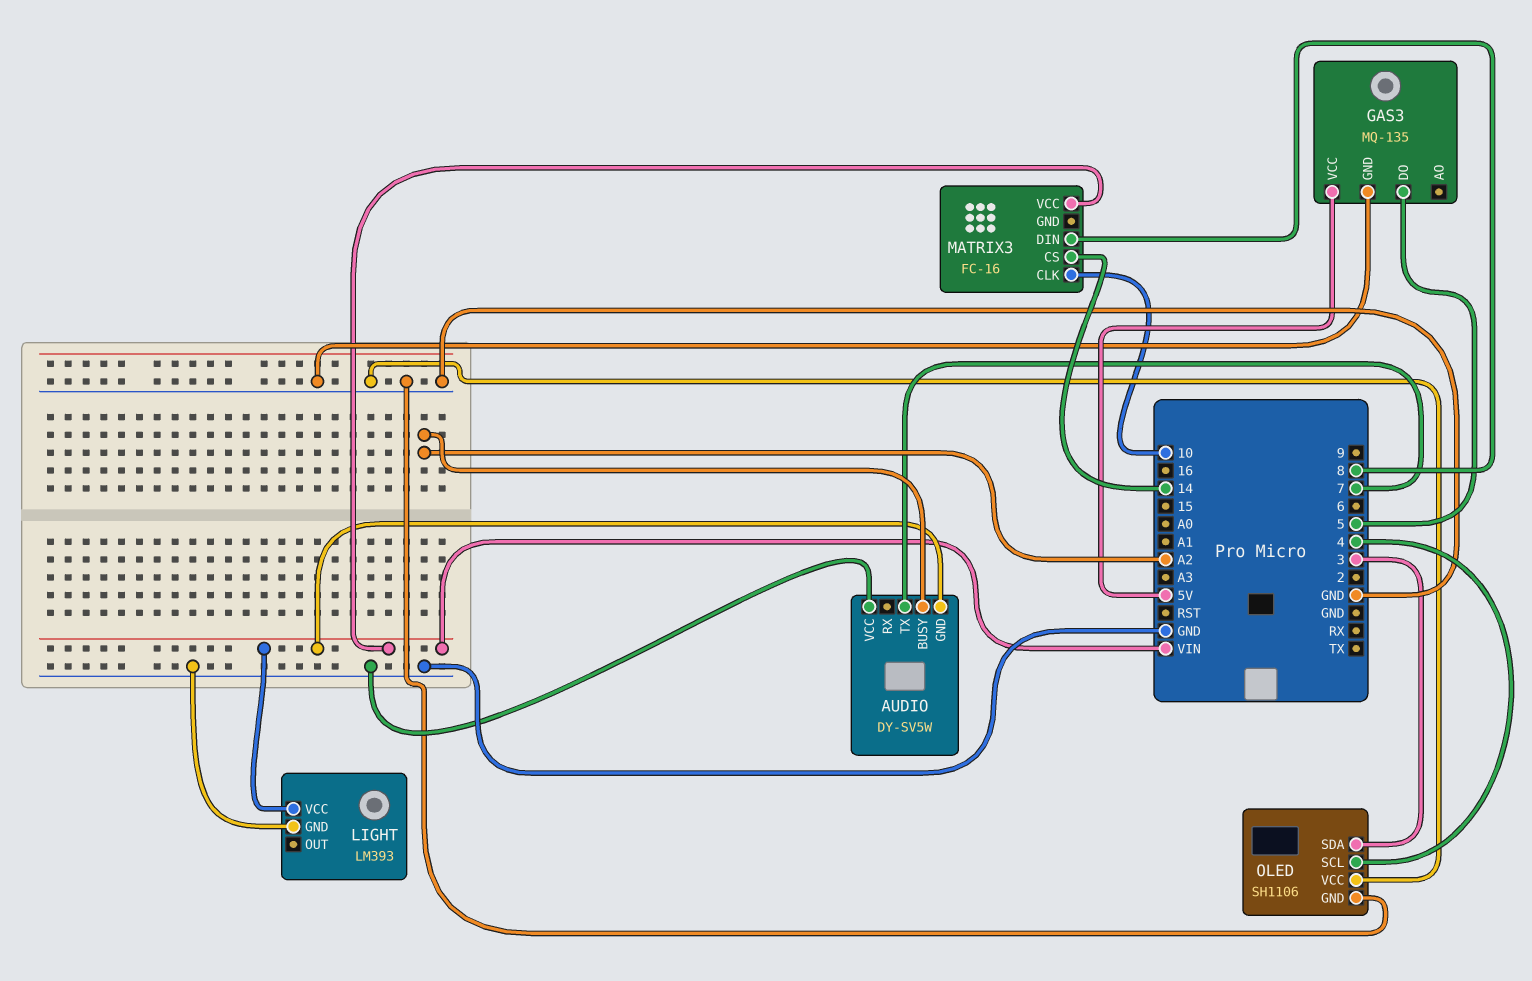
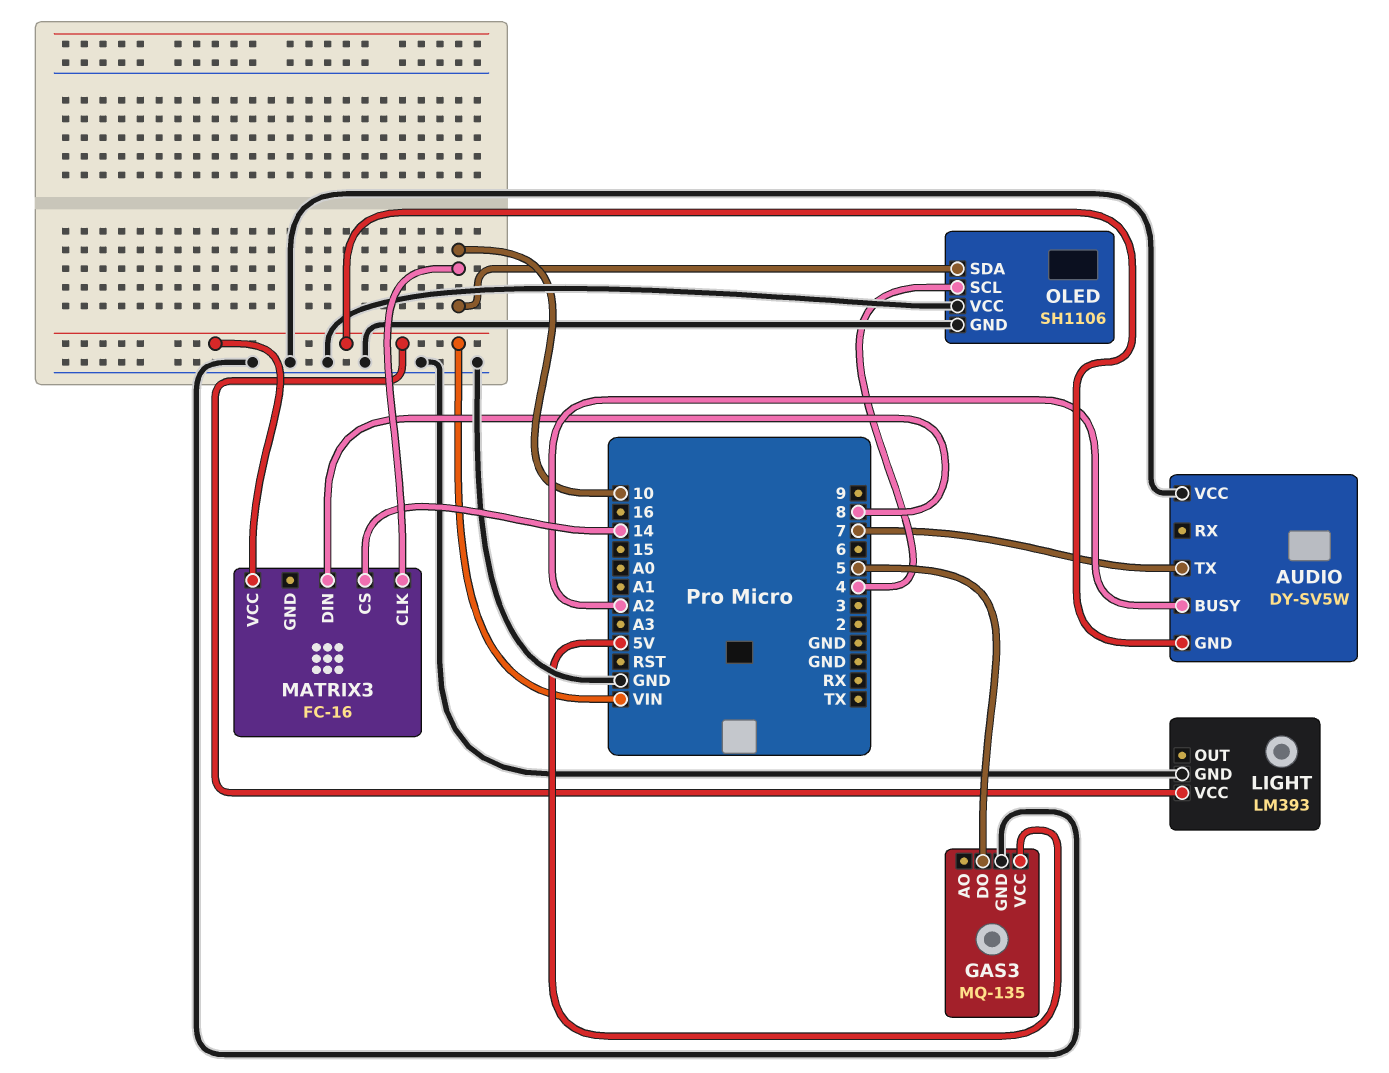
OLED pin SDA: 3 -> 10

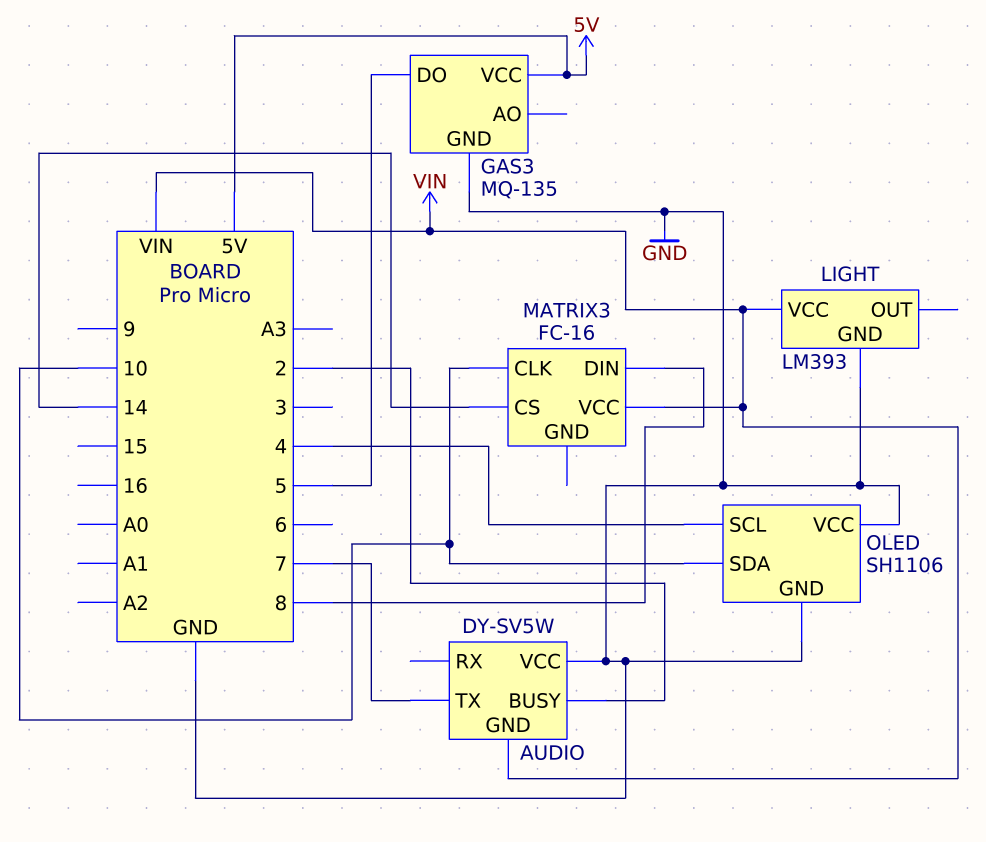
AUDIO pin BUSY: A2 -> 2

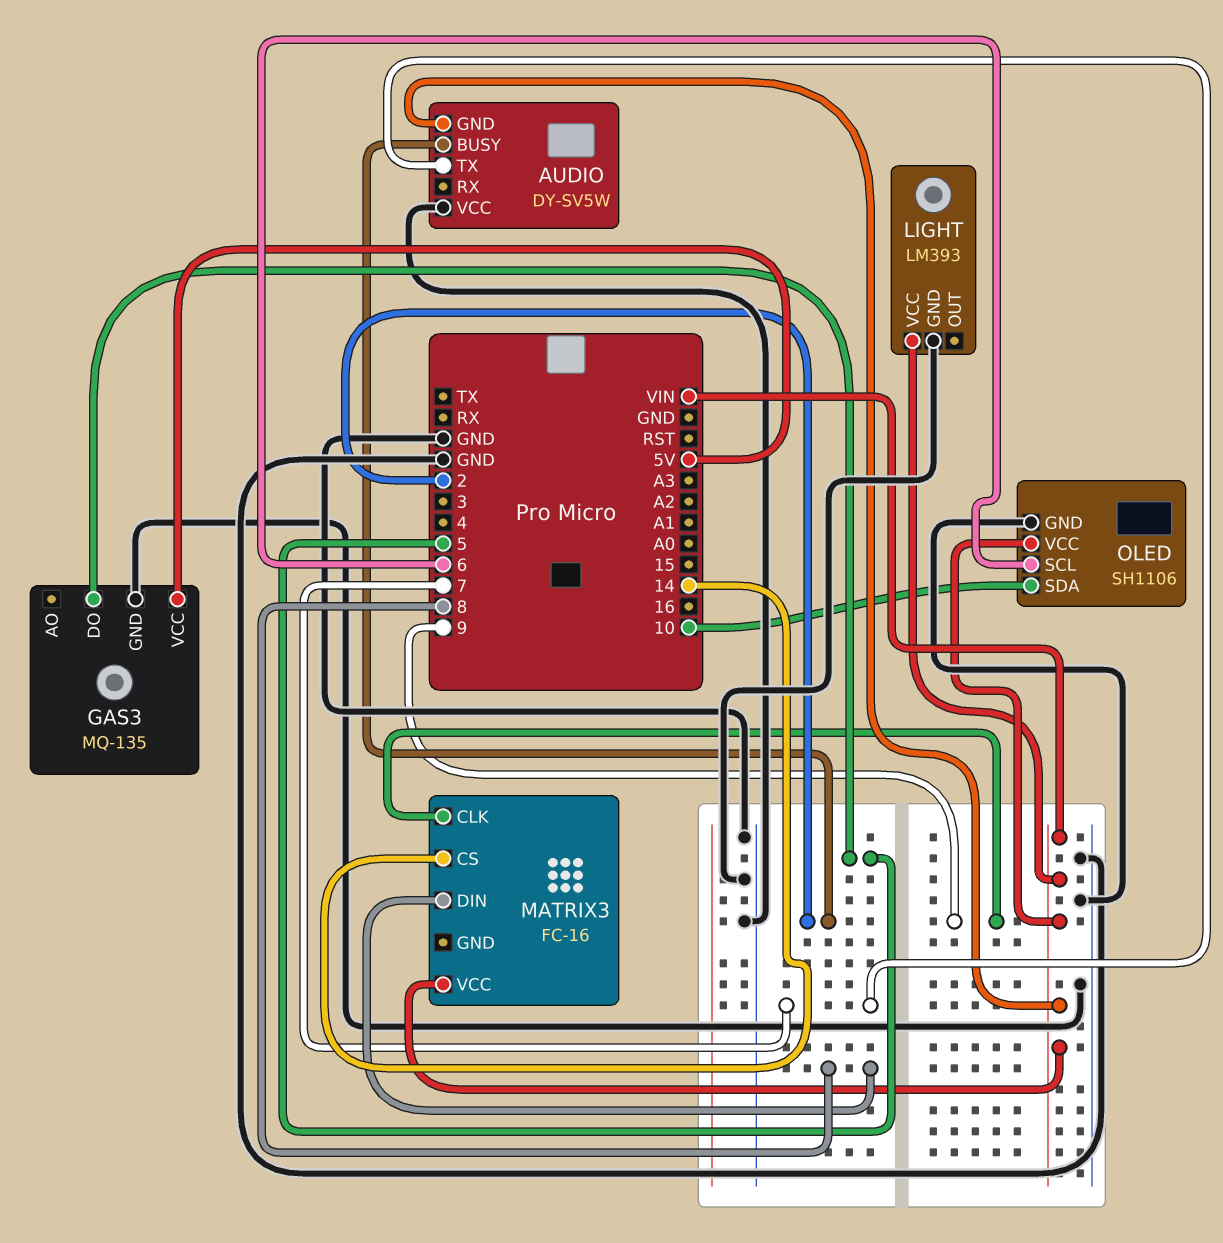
MATRIX3 pin CLK: 10 -> 9
OLED pin SCL: 4 -> 6
OLED pin VCC: GND -> VIN

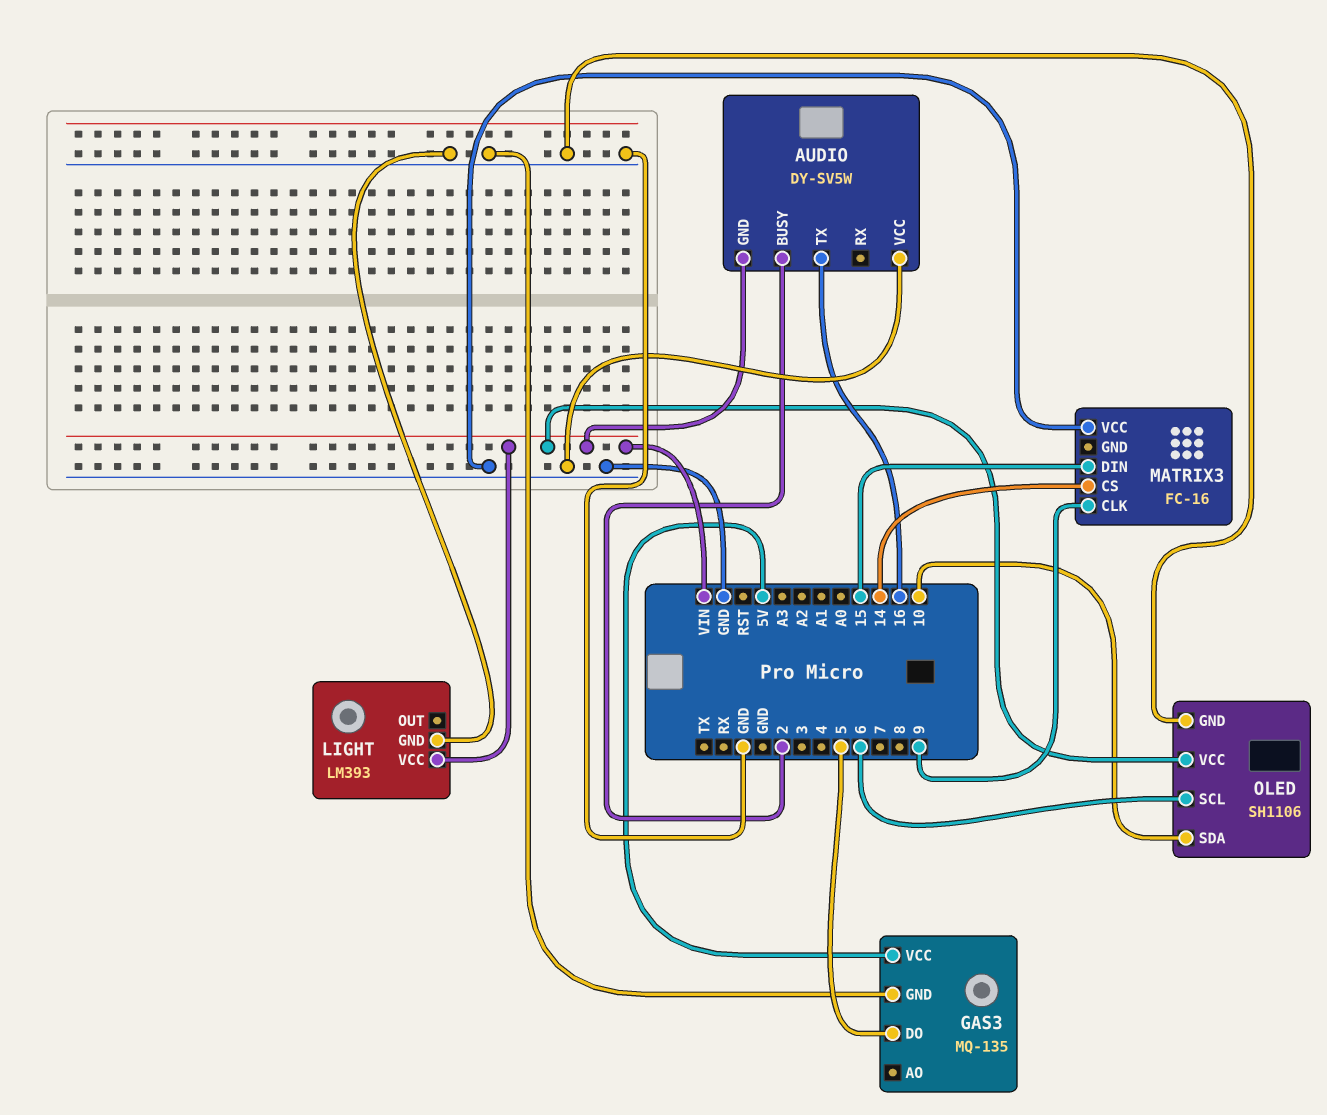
AUDIO pin TX: 7 -> 16
MATRIX3 pin DIN: 8 -> 15
MATRIX3 pin VCC: VIN -> GND

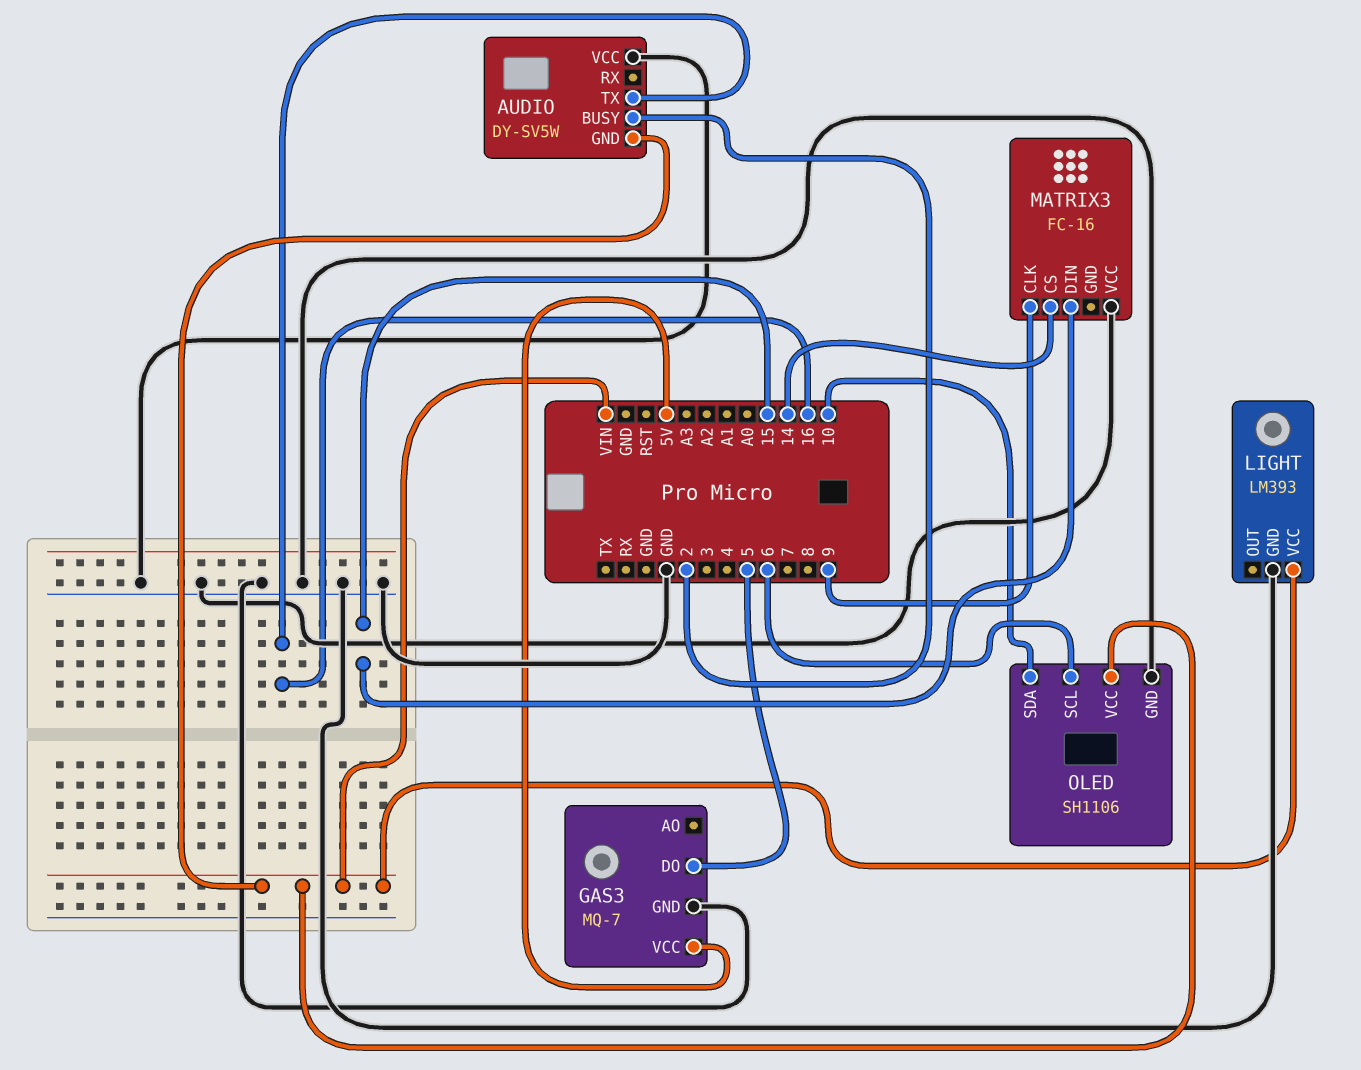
GAS3: MQ-135 -> MQ-7

